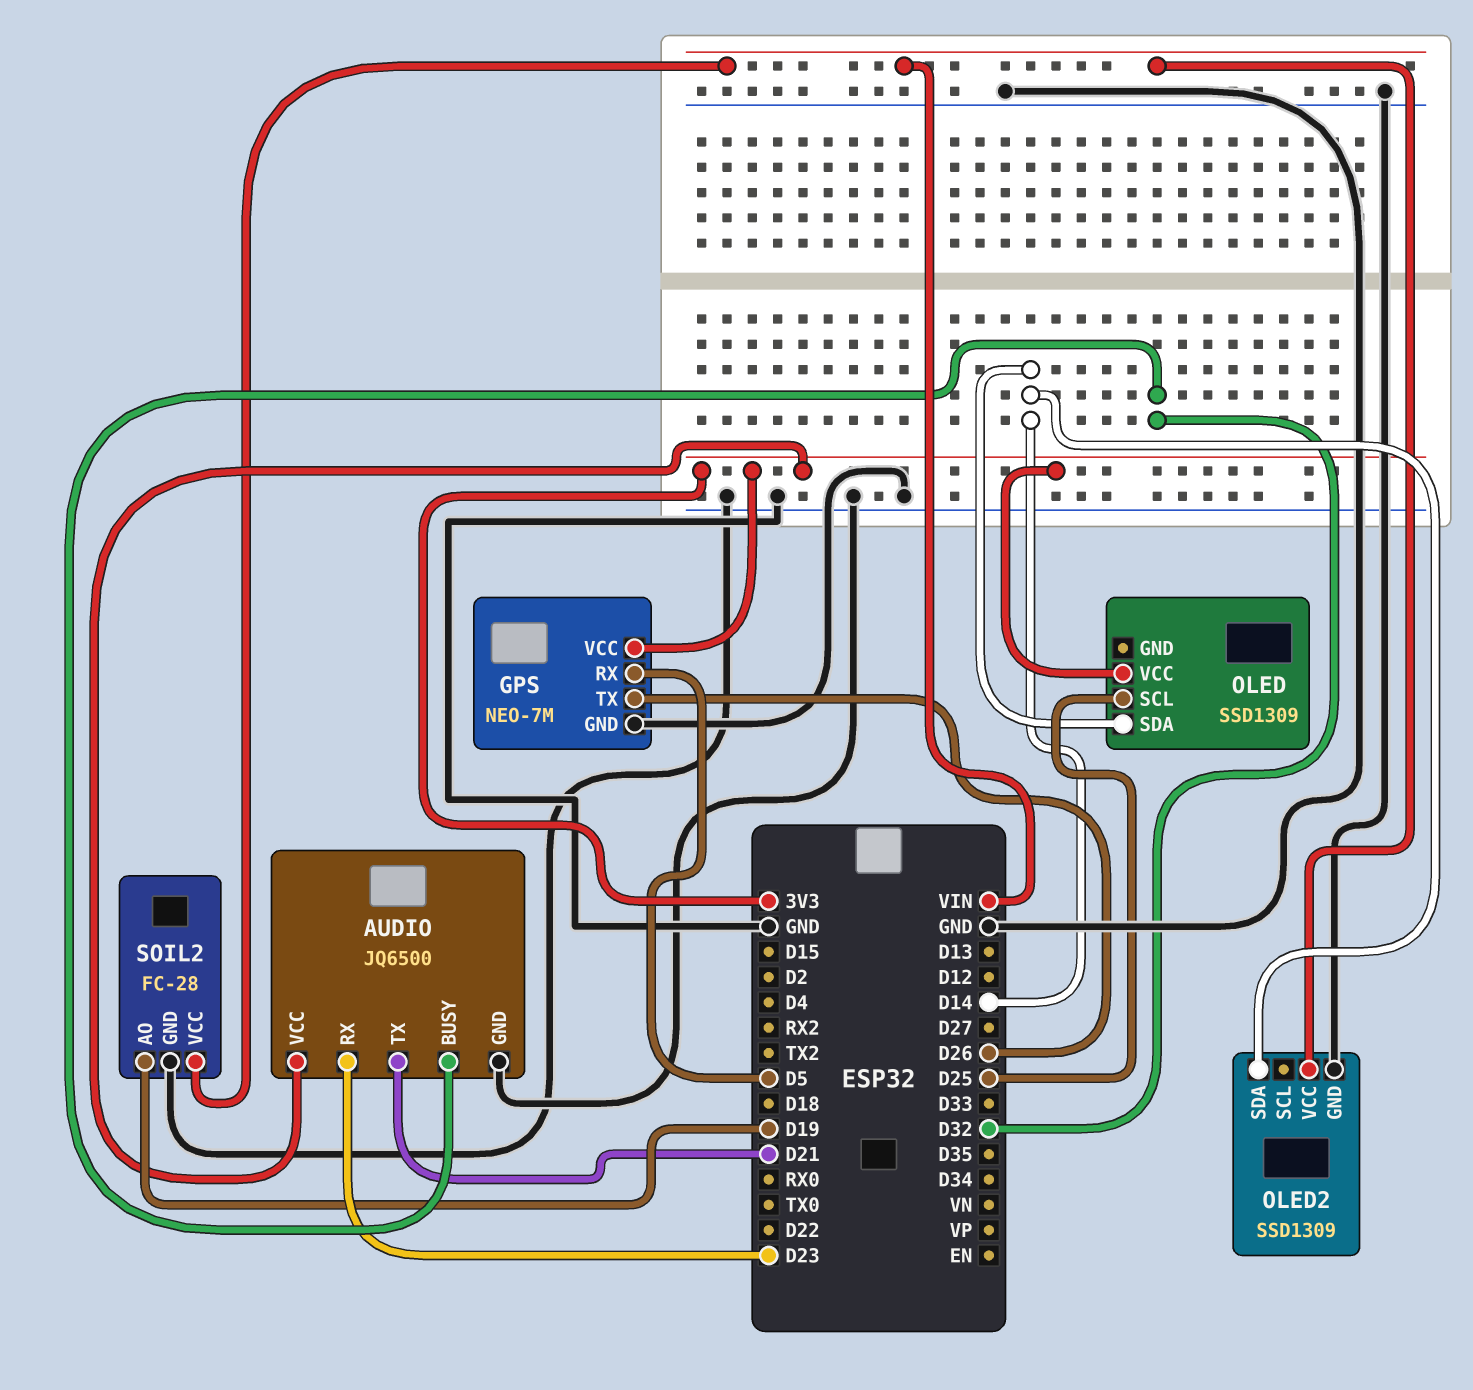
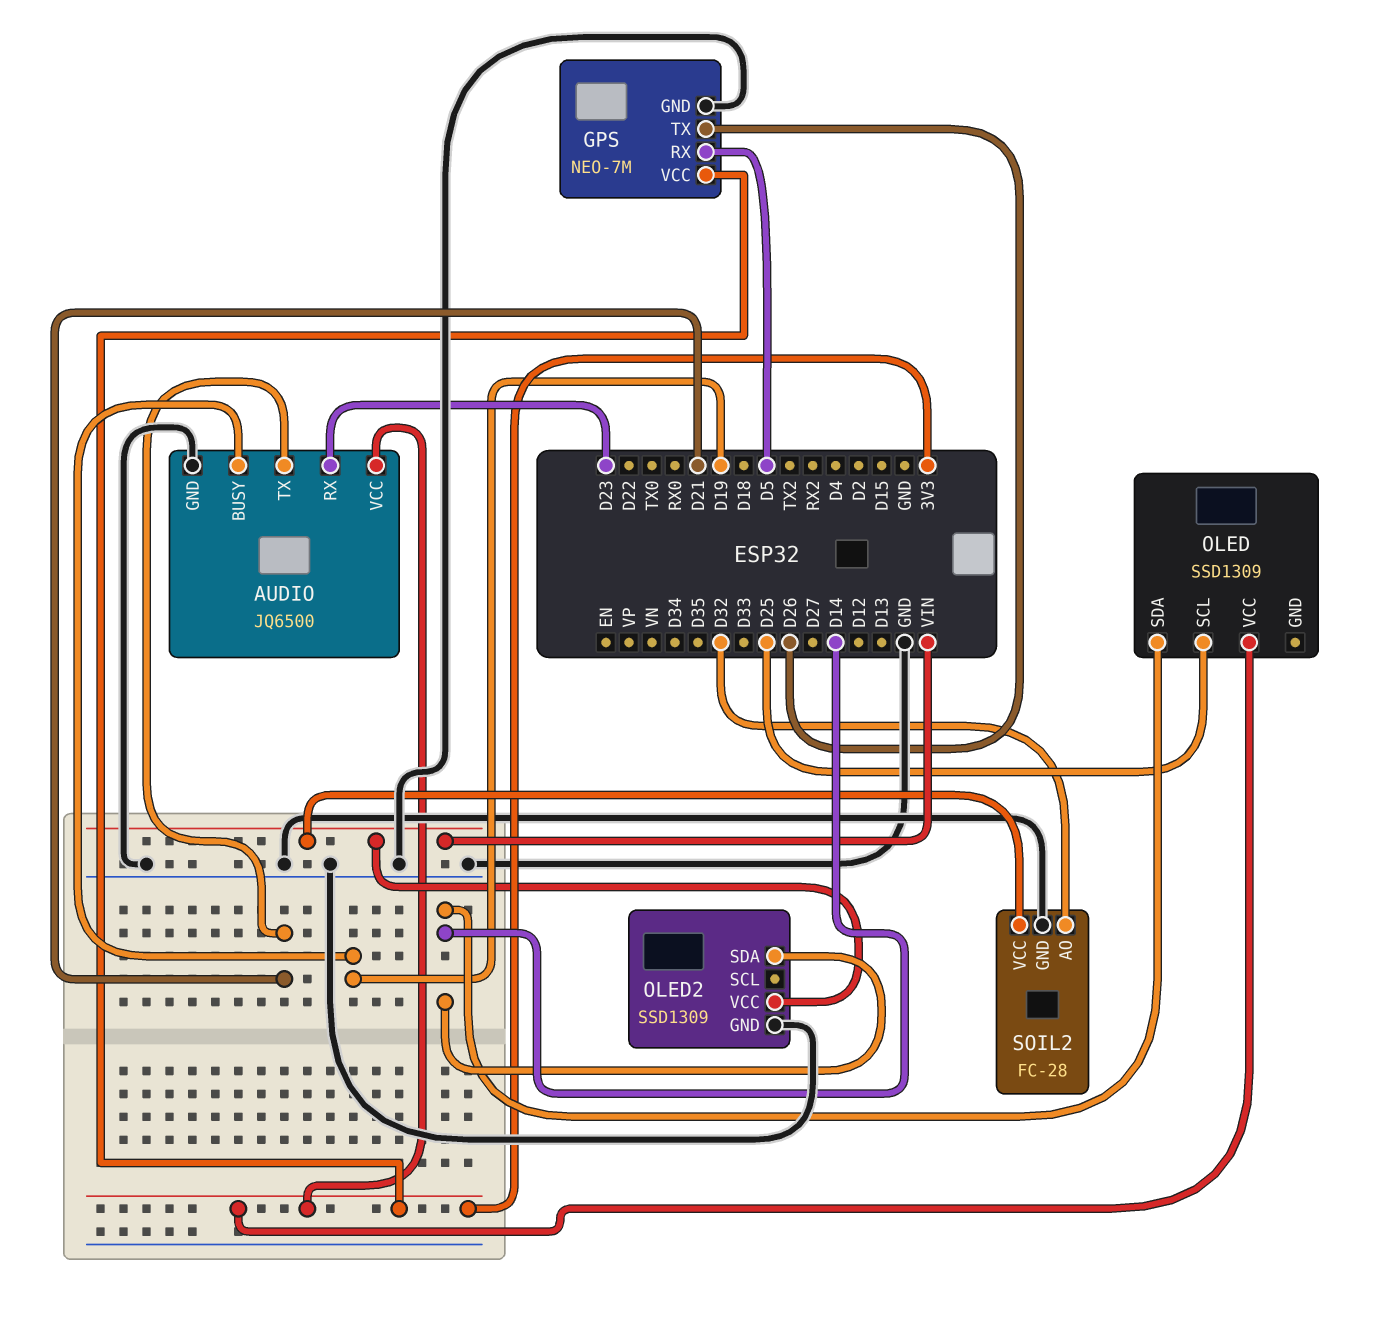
AUDIO pin BUSY: D32 -> D19
SOIL2 pin AO: D19 -> D32

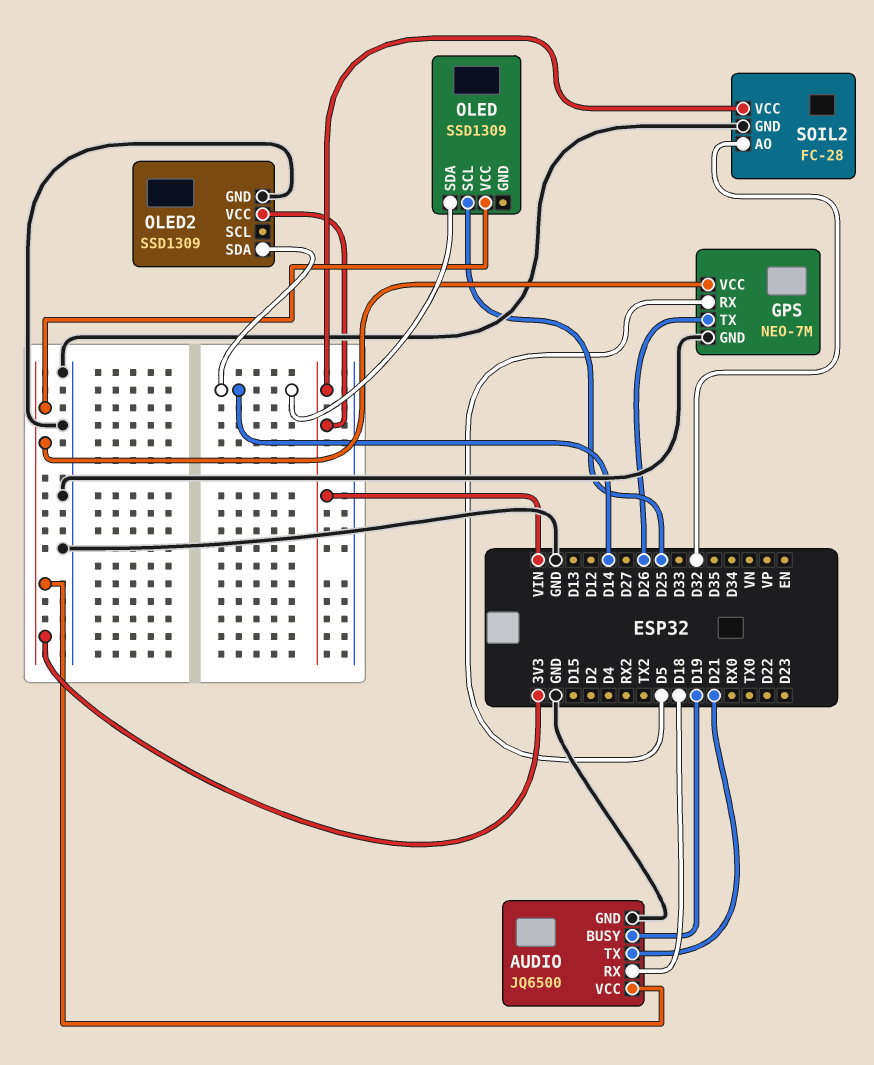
AUDIO pin RX: D23 -> D18

